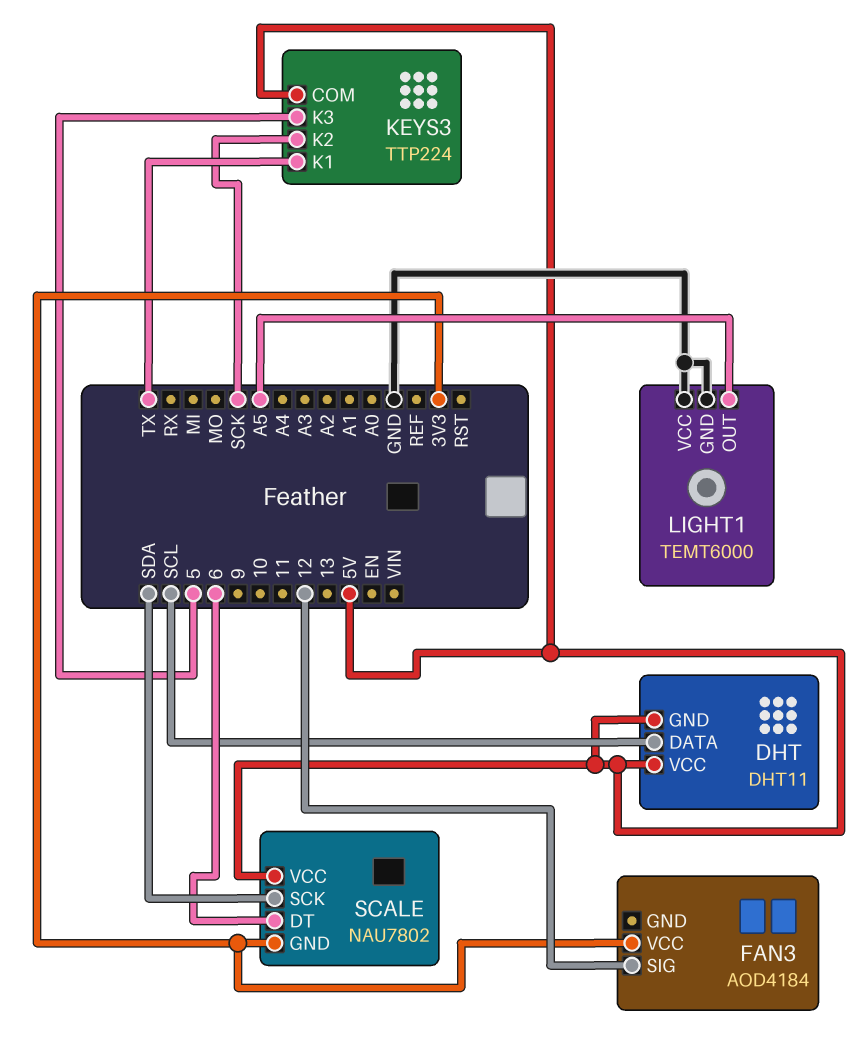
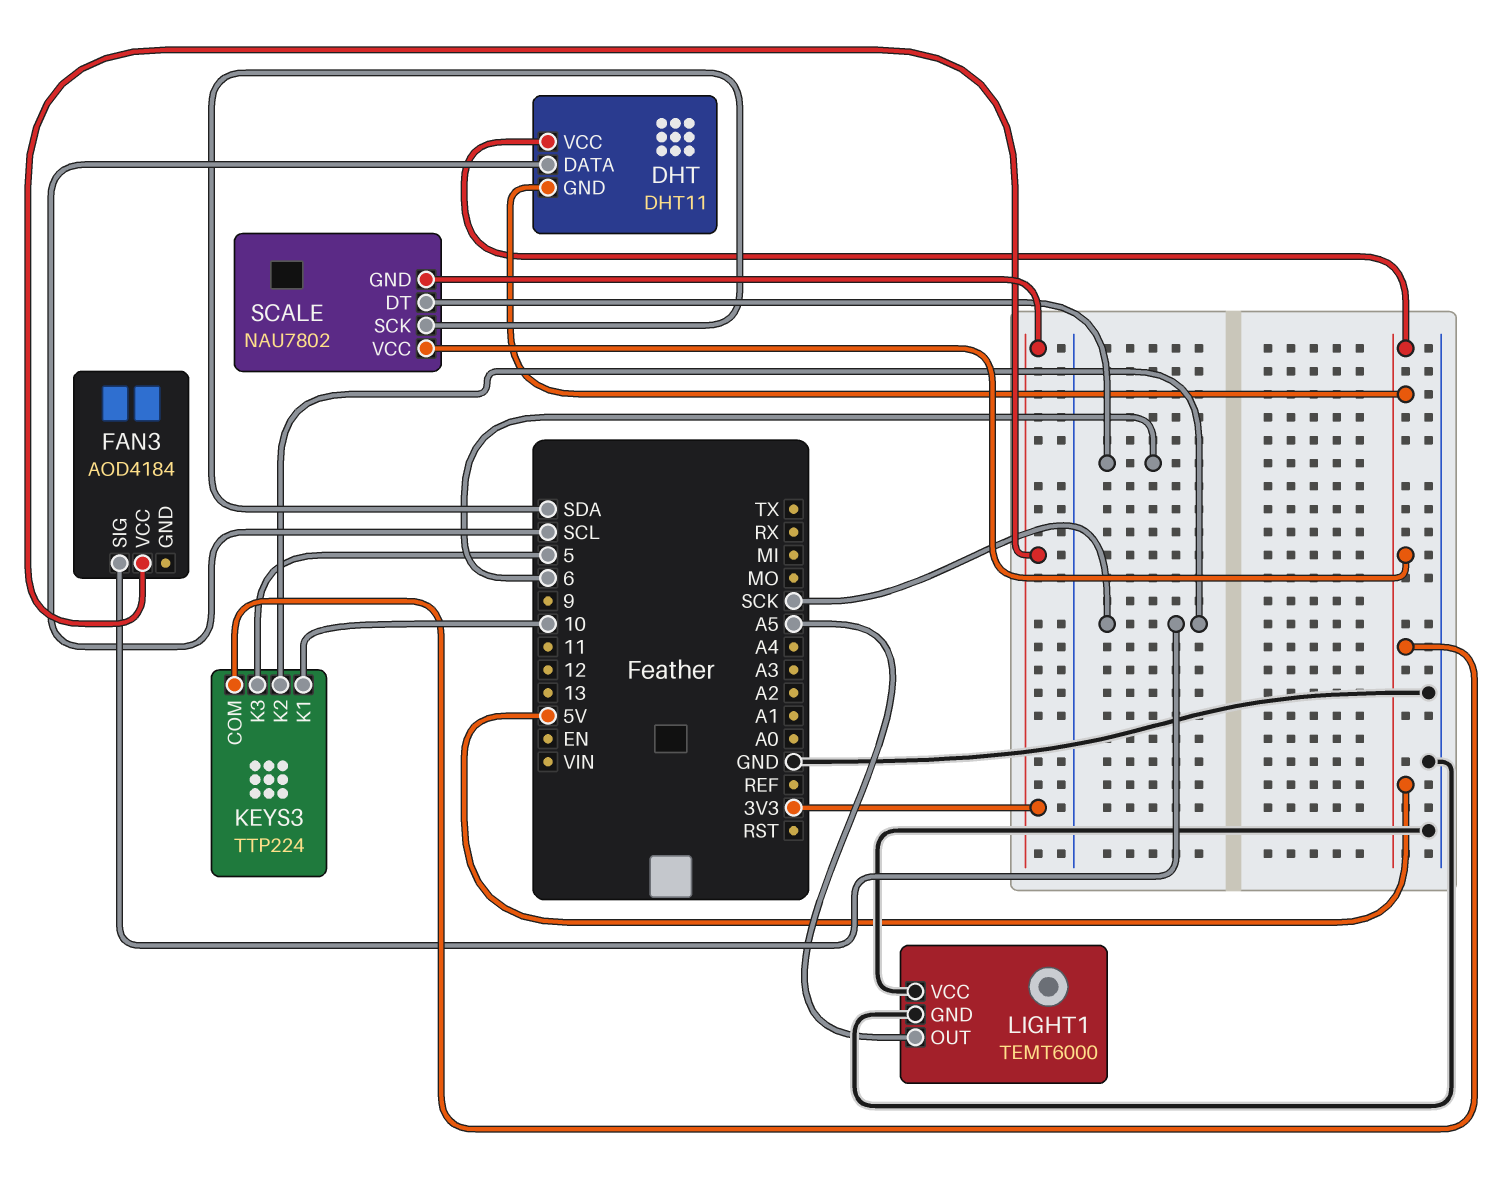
FAN3 pin SIG: 12 -> SCK
KEYS3 pin K1: TX -> 10

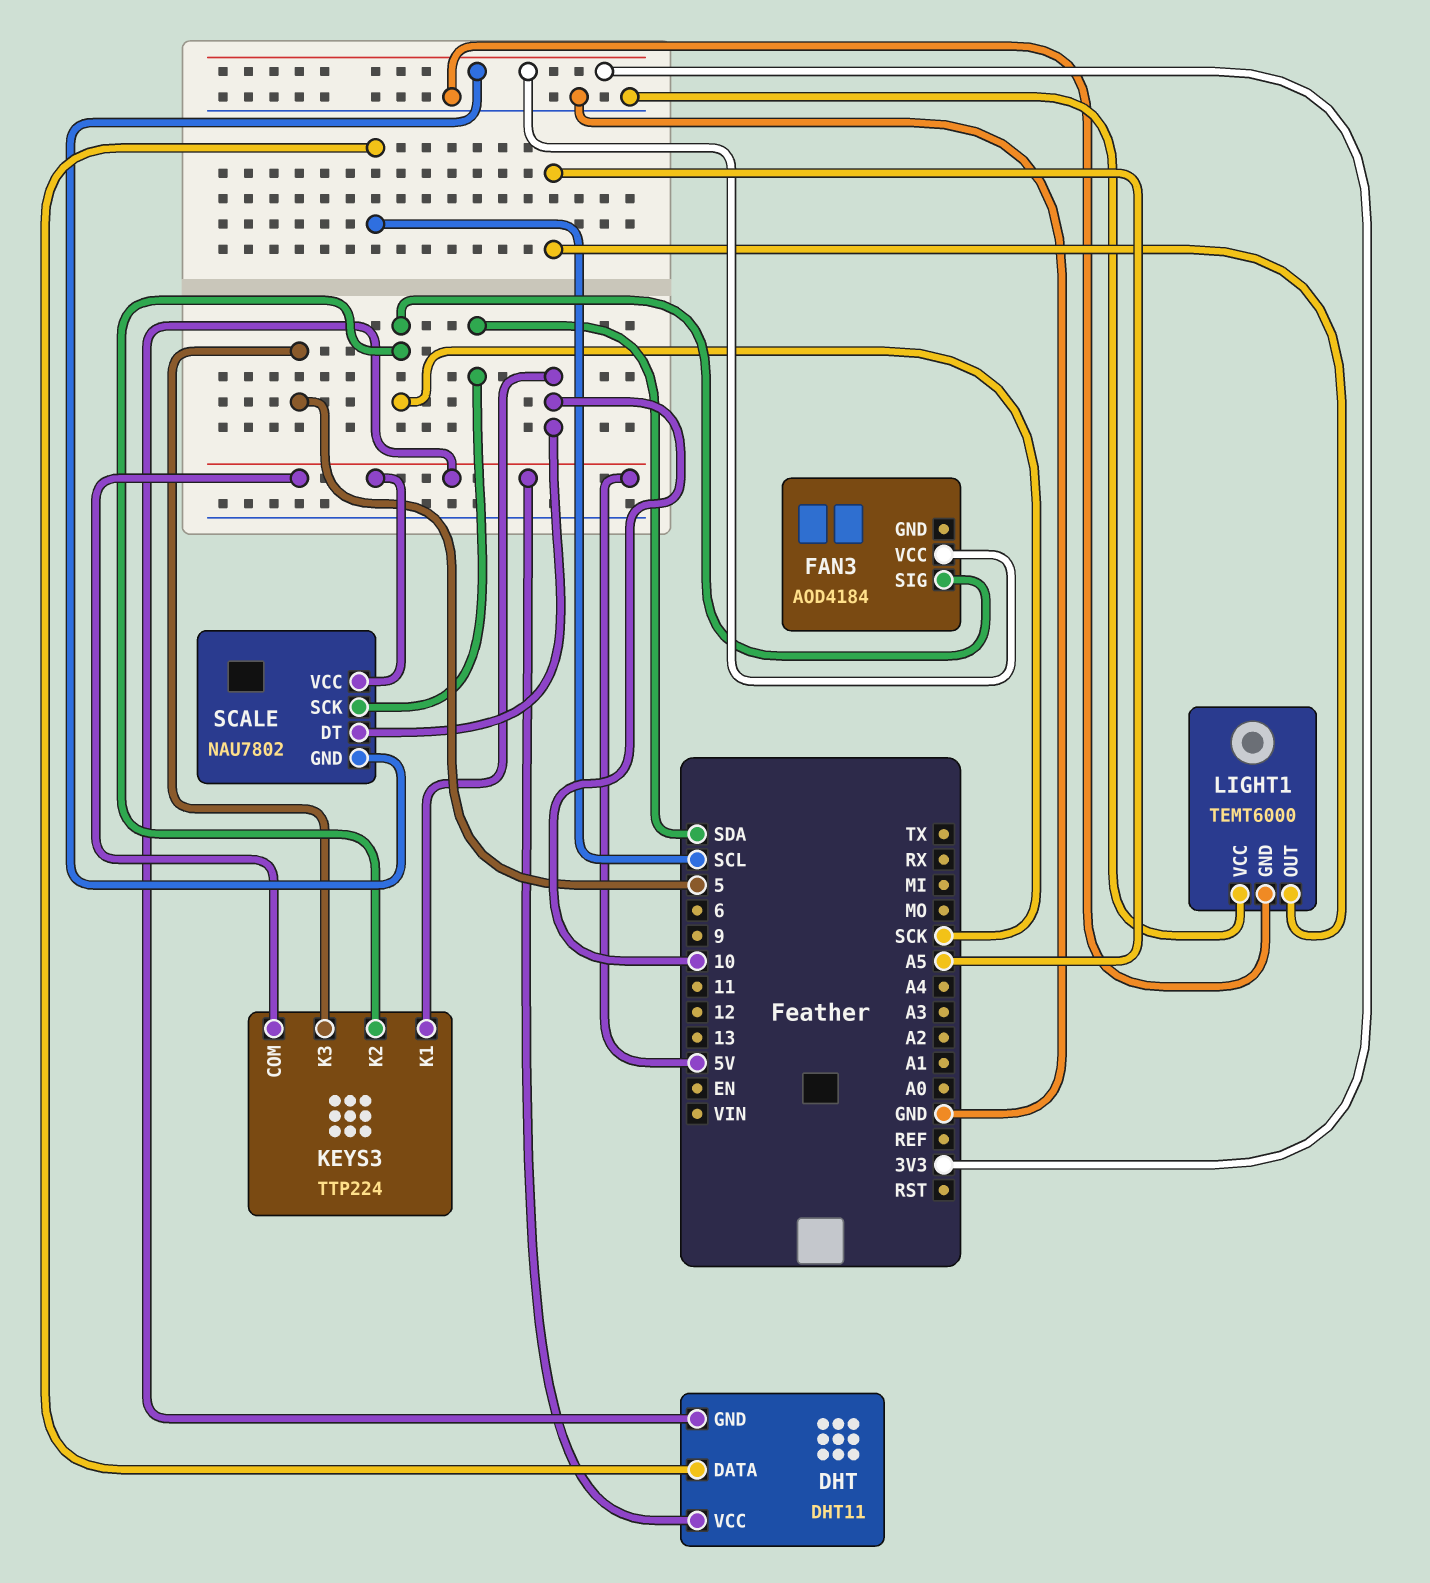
SCALE pin DT: 6 -> 10

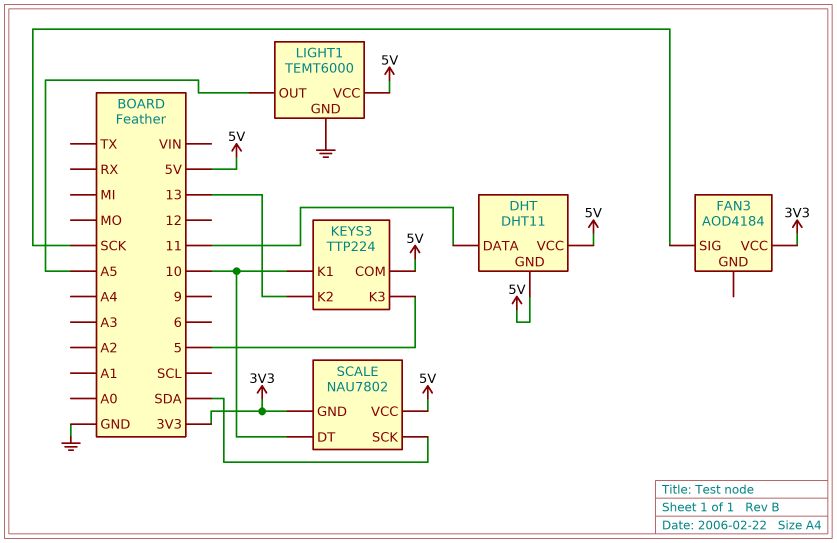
DHT pin DATA: SCL -> 11
KEYS3 pin K2: SCK -> 13
LIGHT1 pin VCC: GND -> 5V

